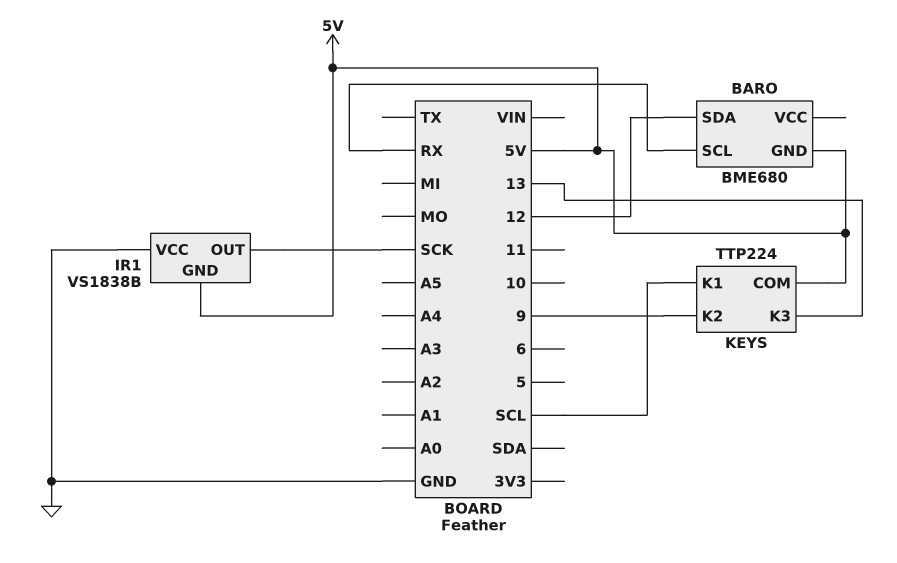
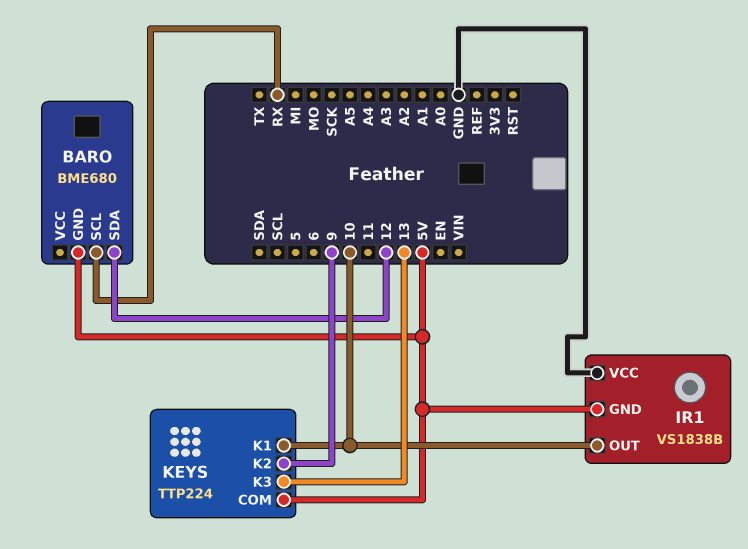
IR1 pin OUT: SCK -> 10
KEYS pin K1: SCL -> 10

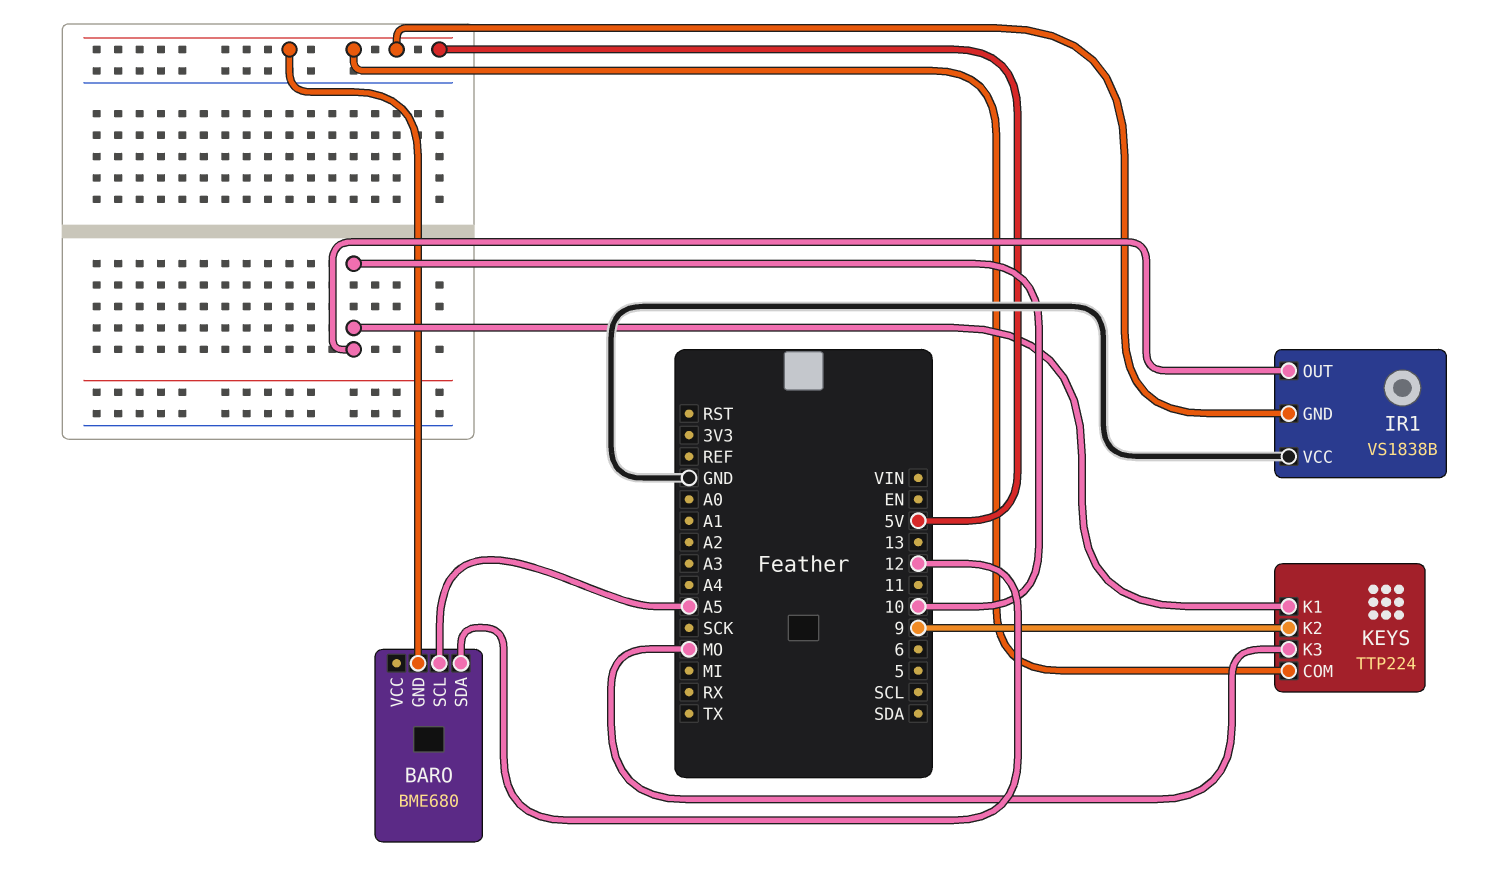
BARO pin SCL: RX -> A5
KEYS pin K3: 13 -> MO

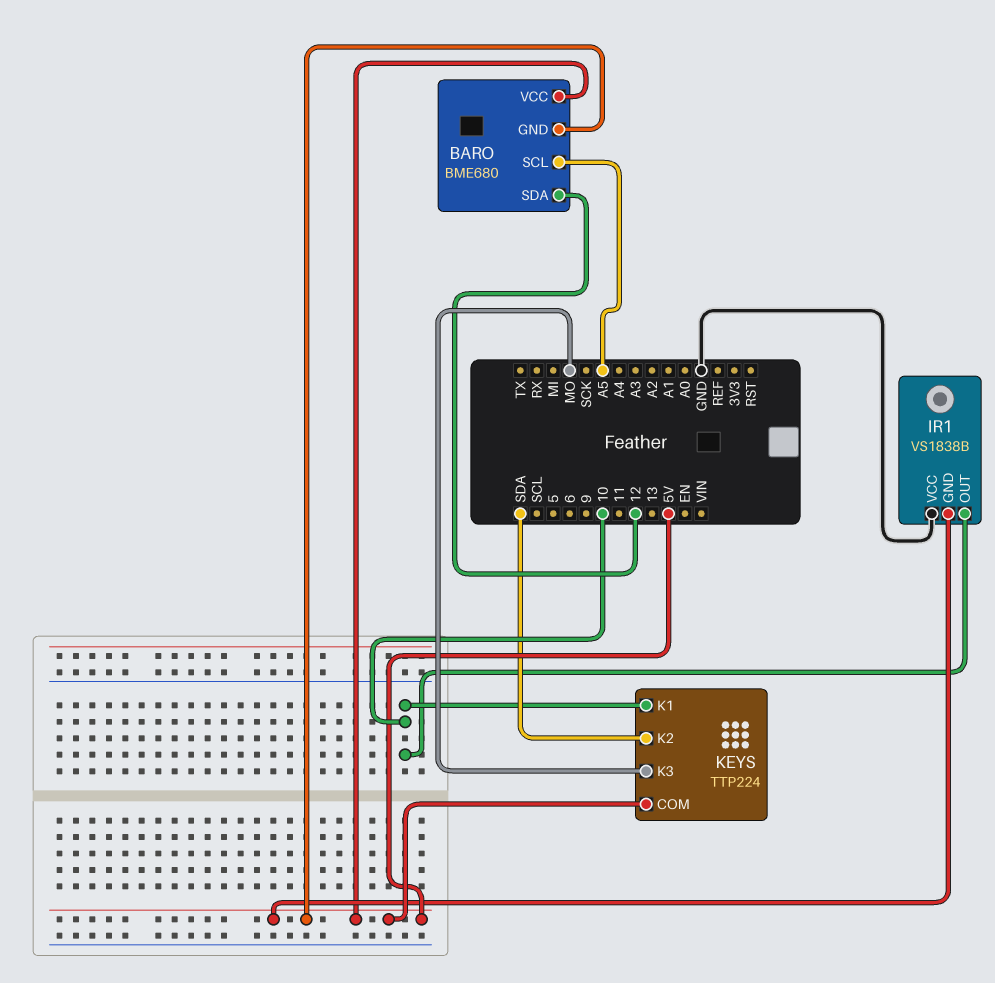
BARO pin VCC: none -> 5V
KEYS pin K2: 9 -> SDA

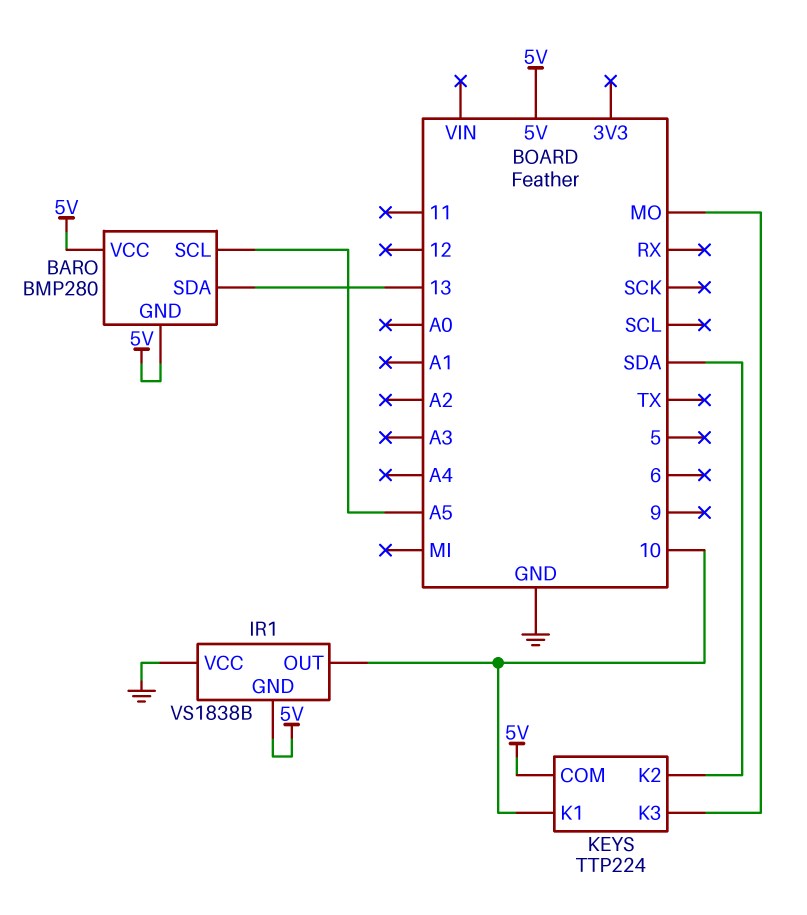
BARO: BME680 -> BMP280
BARO pin SDA: 12 -> 13

